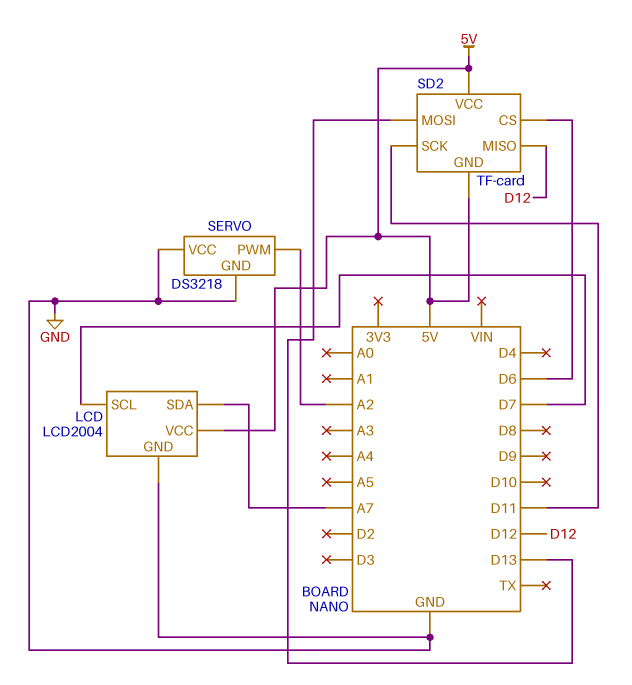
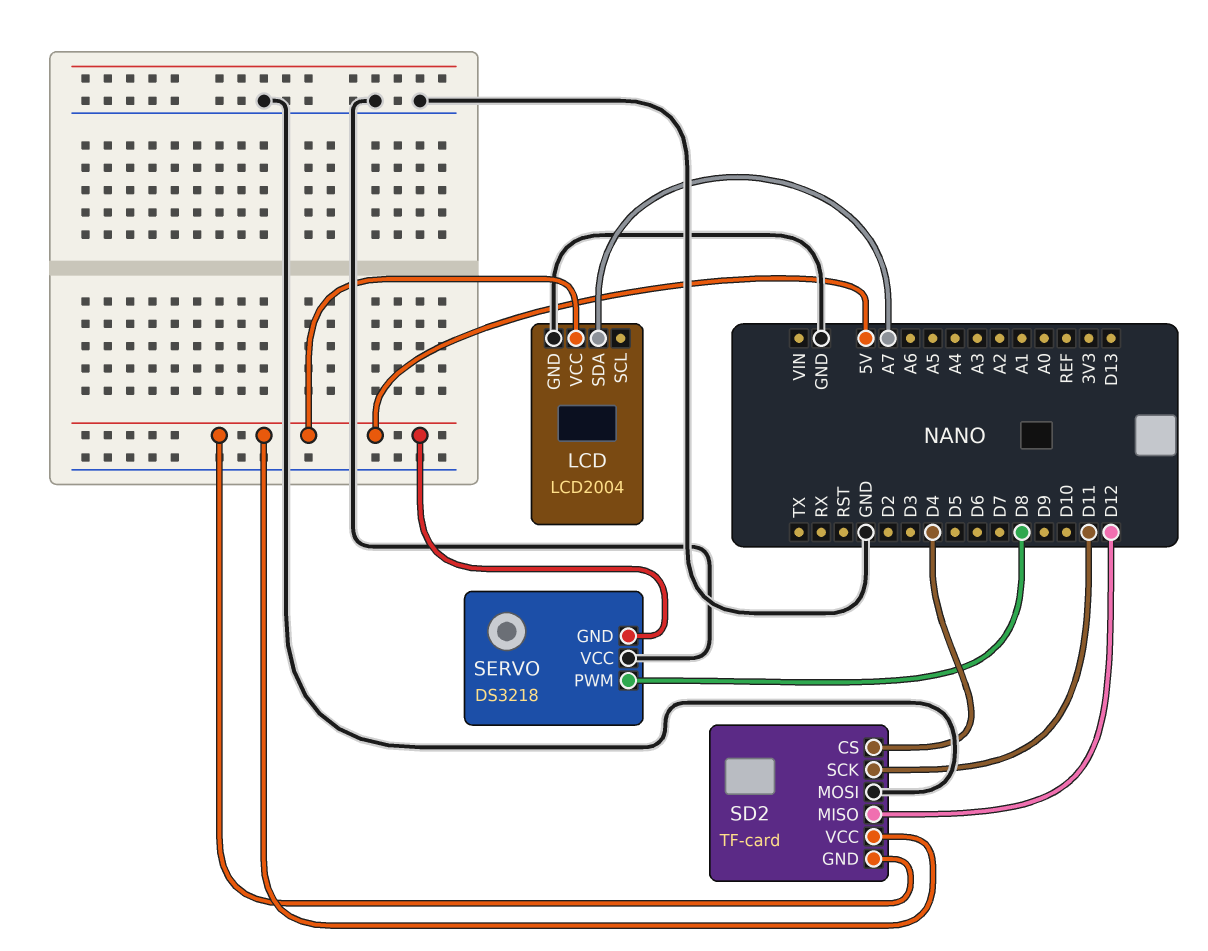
LCD pin SCL: D7 -> none
SD2 pin CS: D6 -> D4
SD2 pin MOSI: D13 -> GND
SERVO pin GND: GND -> 5V
SERVO pin PWM: A2 -> D8

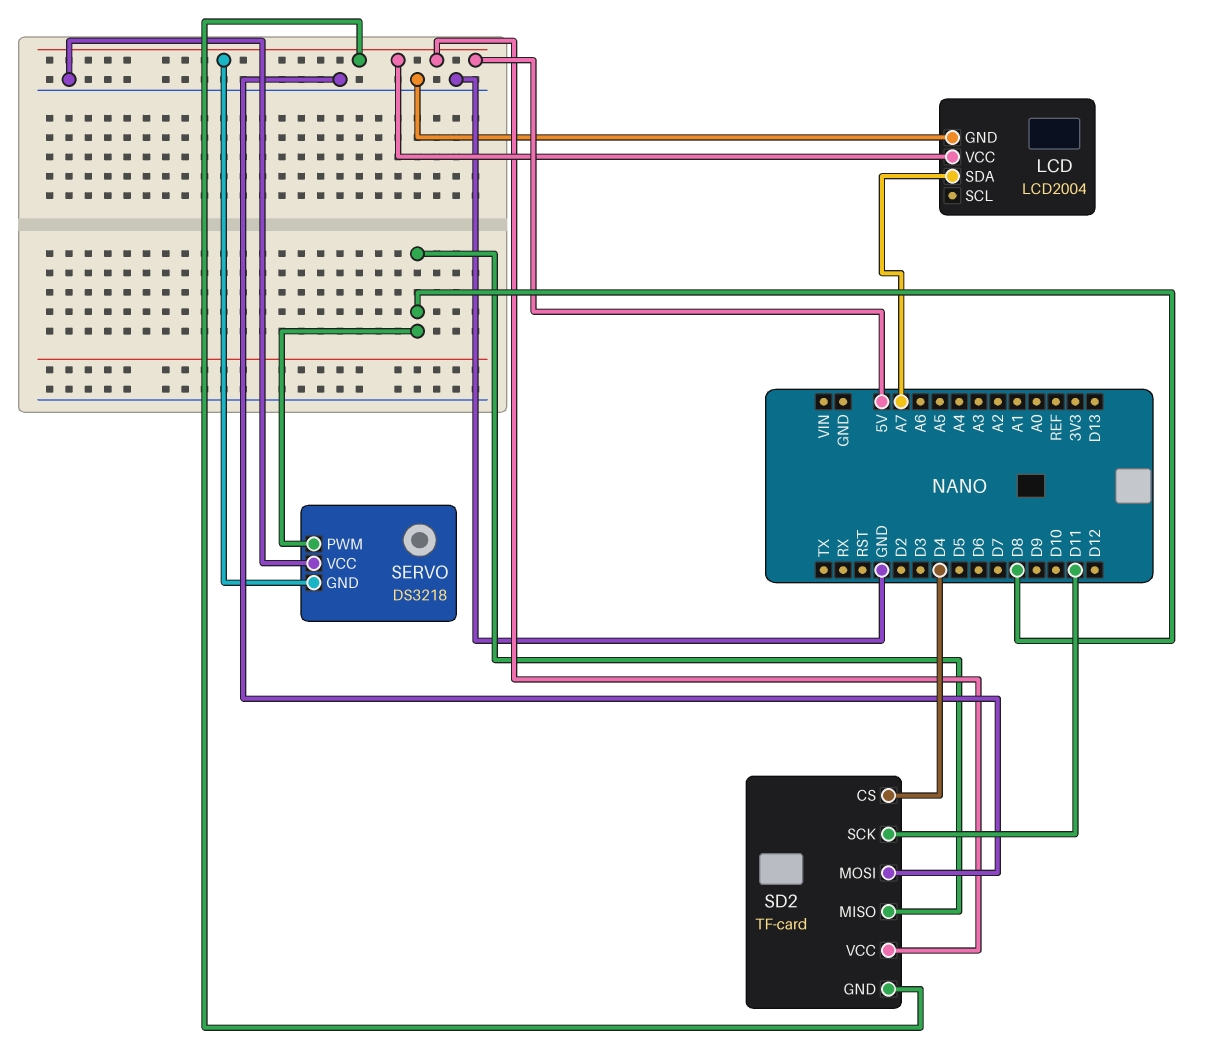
SD2 pin MISO: D12 -> D8

